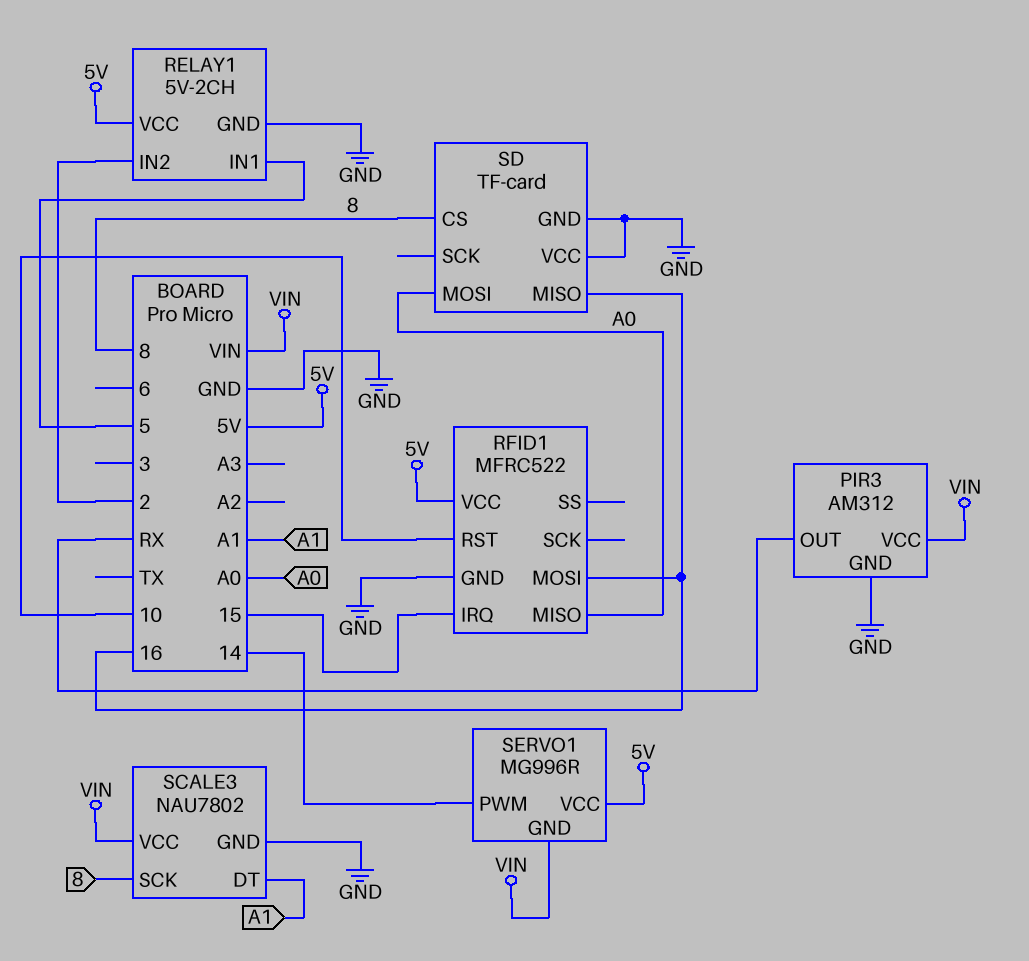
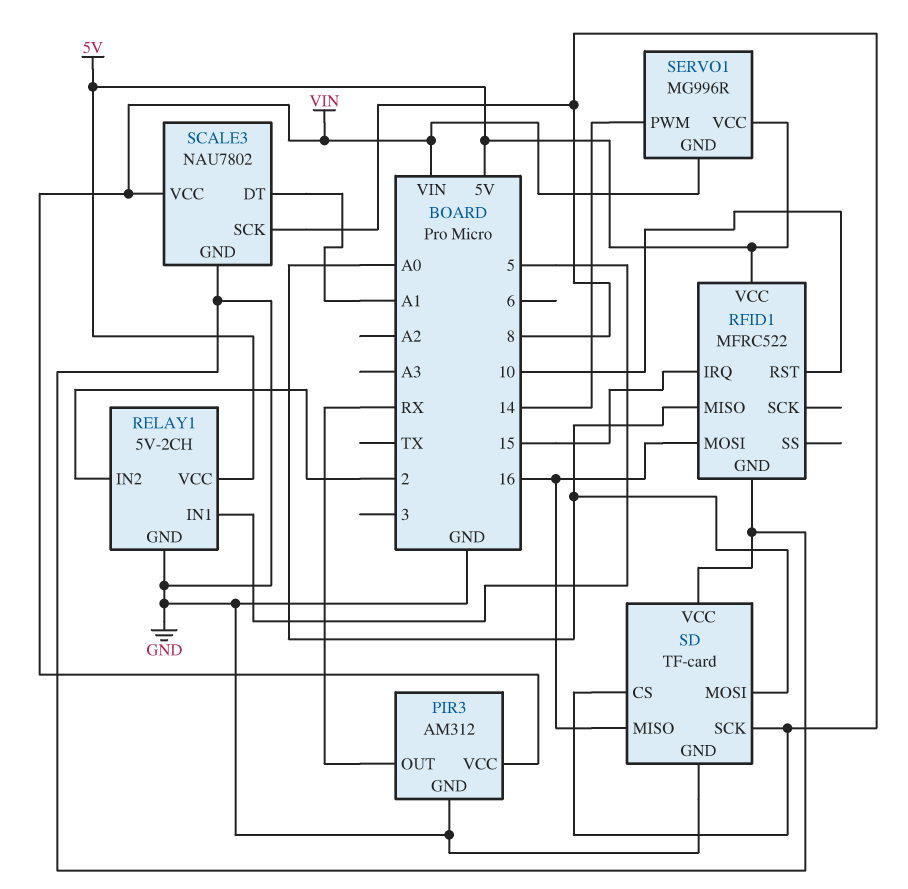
SD pin SCK: none -> 8

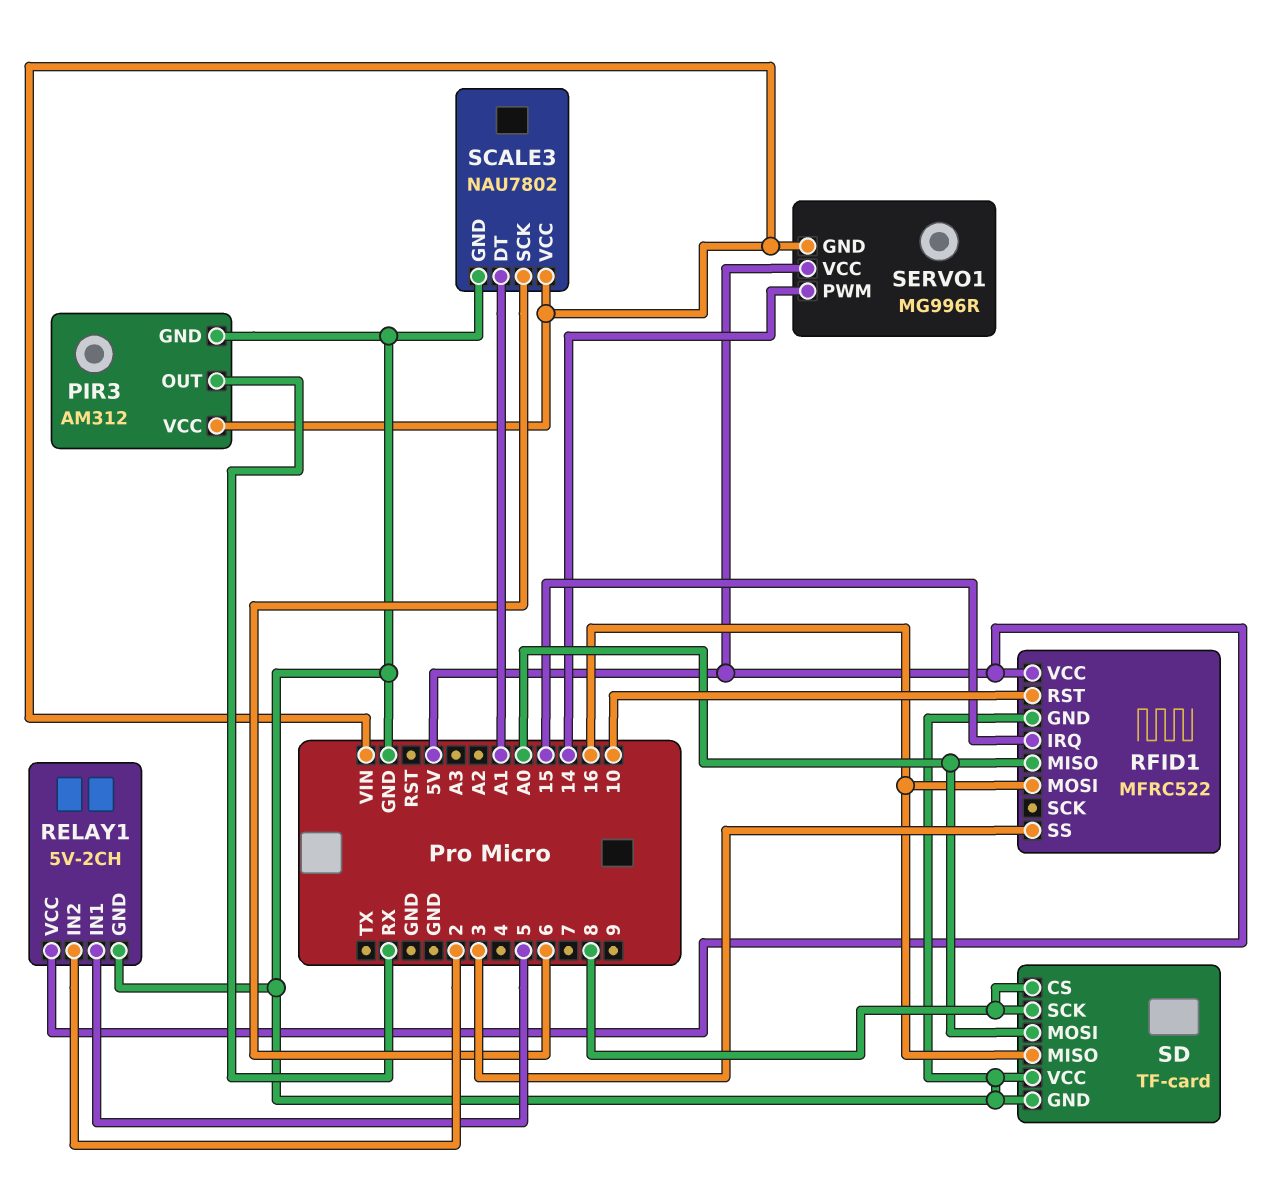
RFID1 pin SS: none -> 3
SCALE3 pin SCK: 8 -> 6

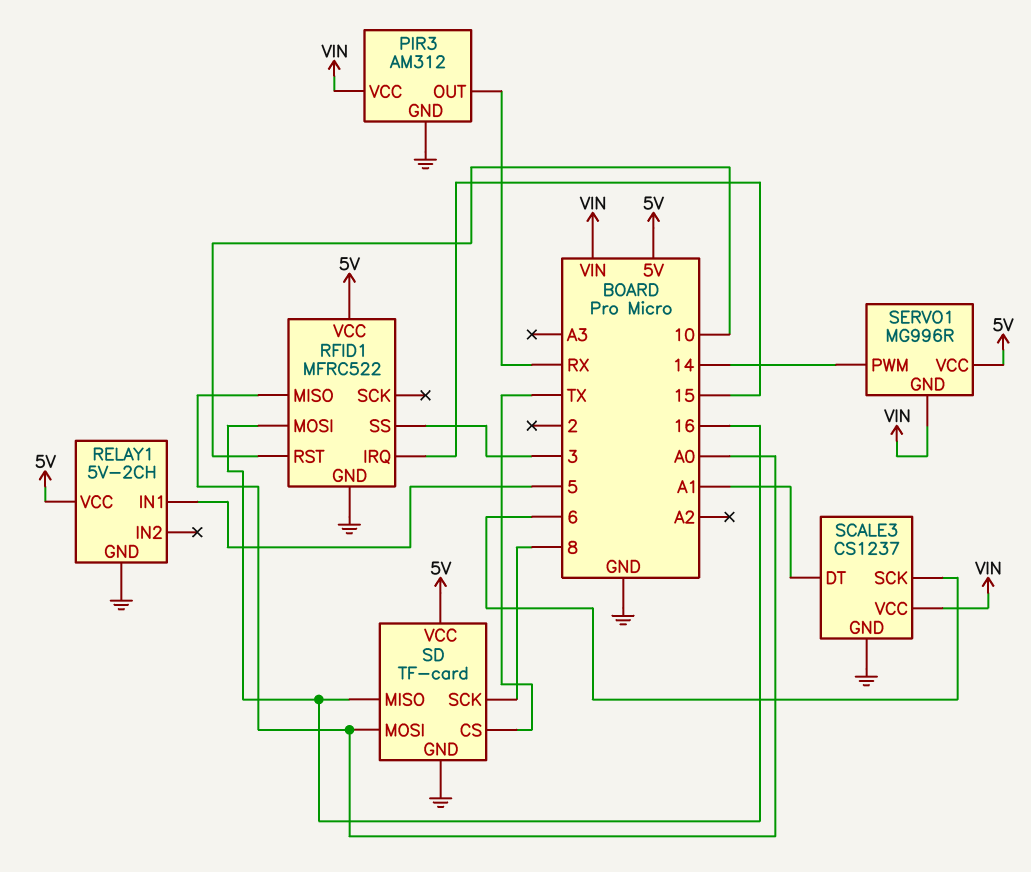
RELAY1 pin IN2: 2 -> none
SCALE3: NAU7802 -> CS1237
SD pin CS: 8 -> TX
SD pin VCC: GND -> 5V

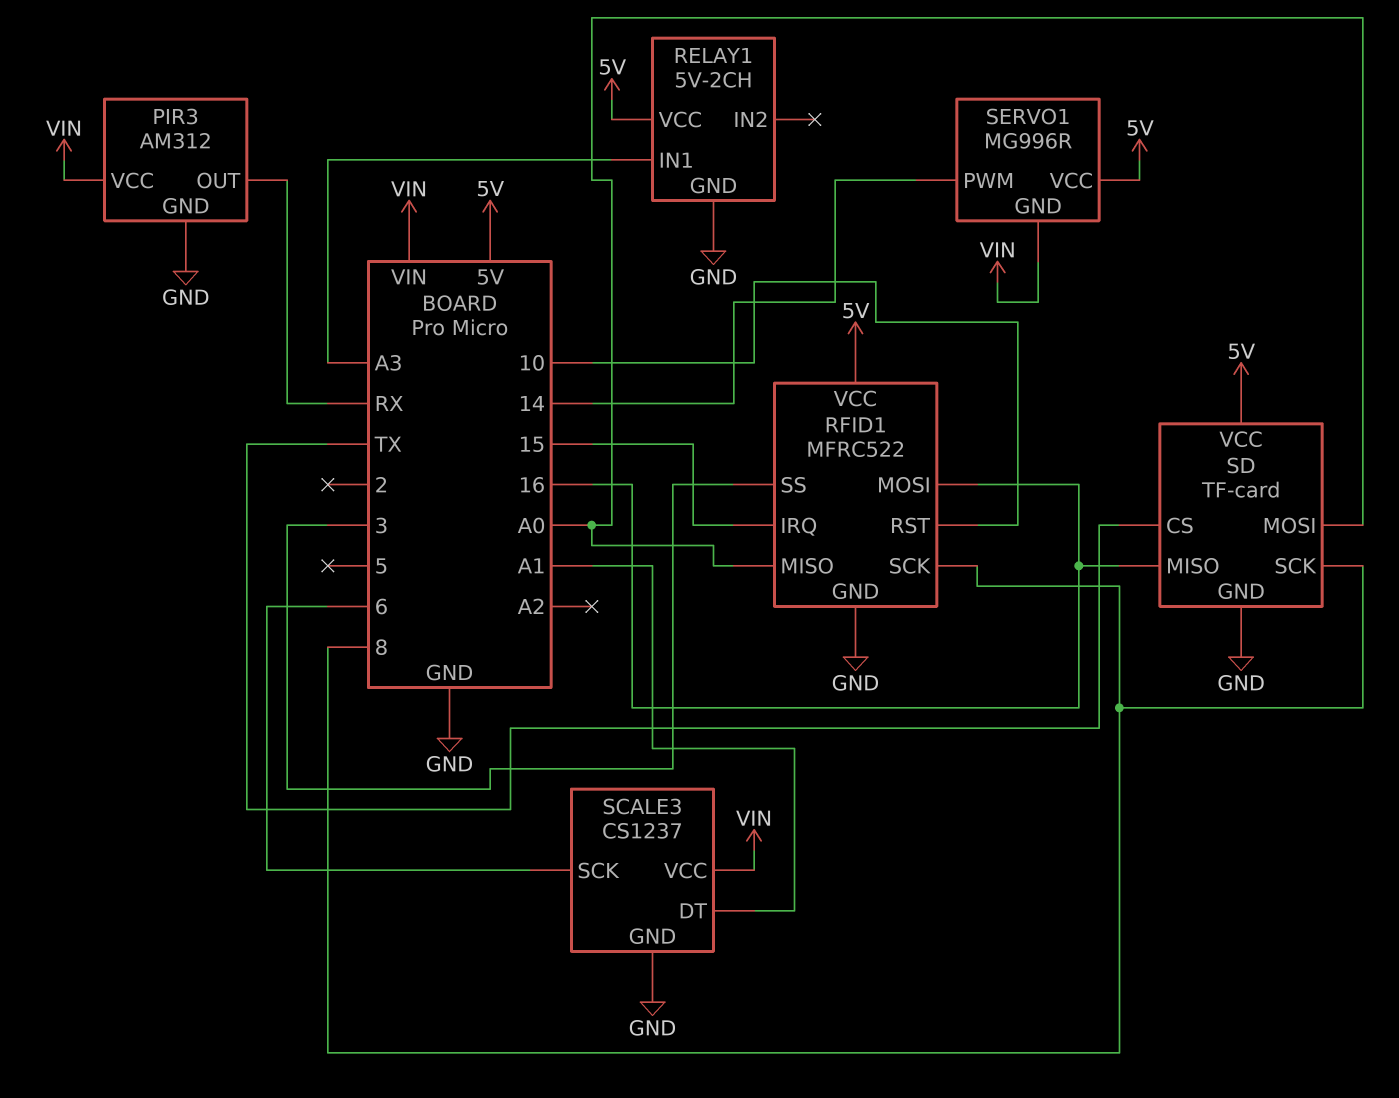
RELAY1 pin IN1: 5 -> A3
RFID1 pin SCK: none -> 8

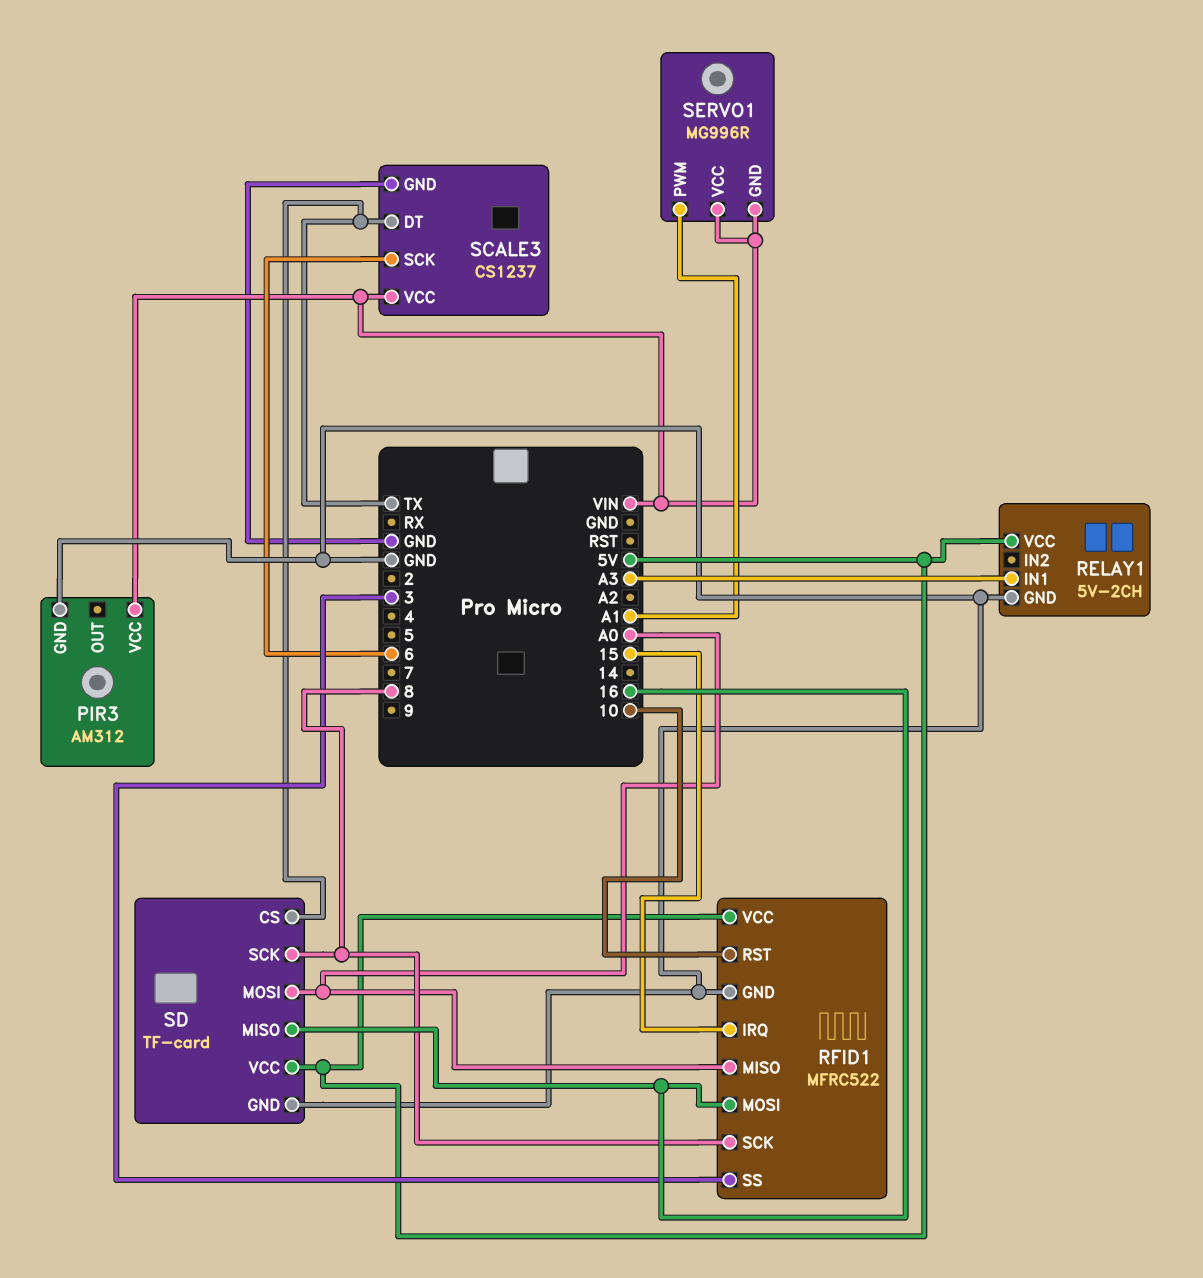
PIR3 pin OUT: RX -> none
SCALE3 pin DT: A1 -> TX
SERVO1 pin PWM: 14 -> A1
SERVO1 pin VCC: 5V -> VIN

